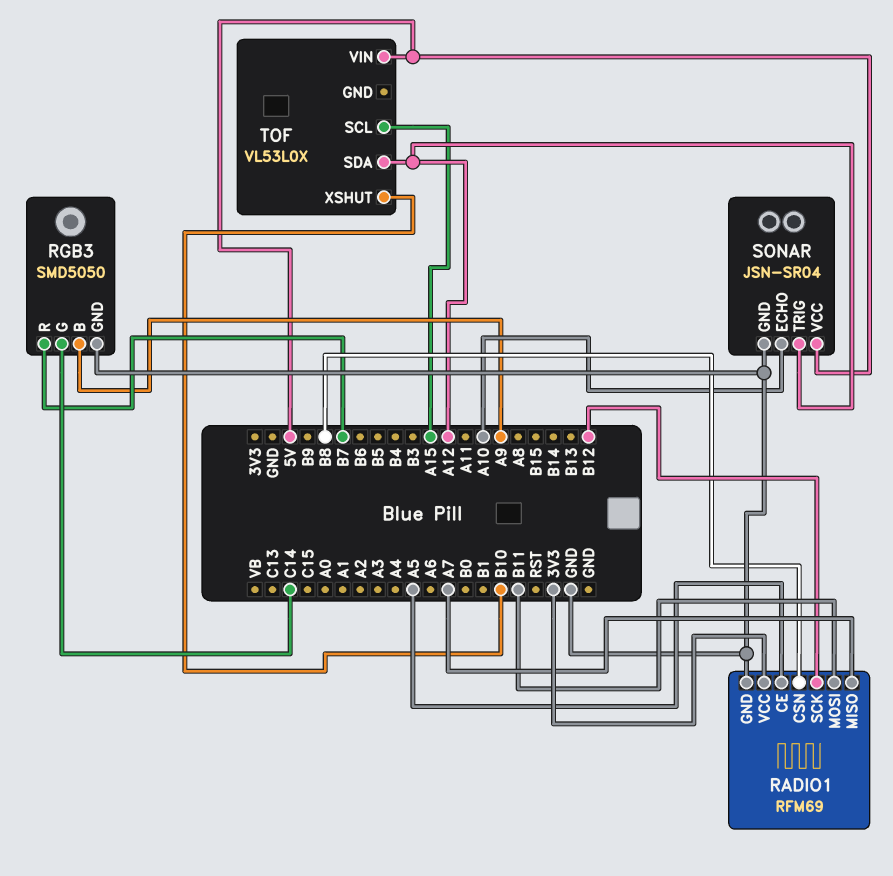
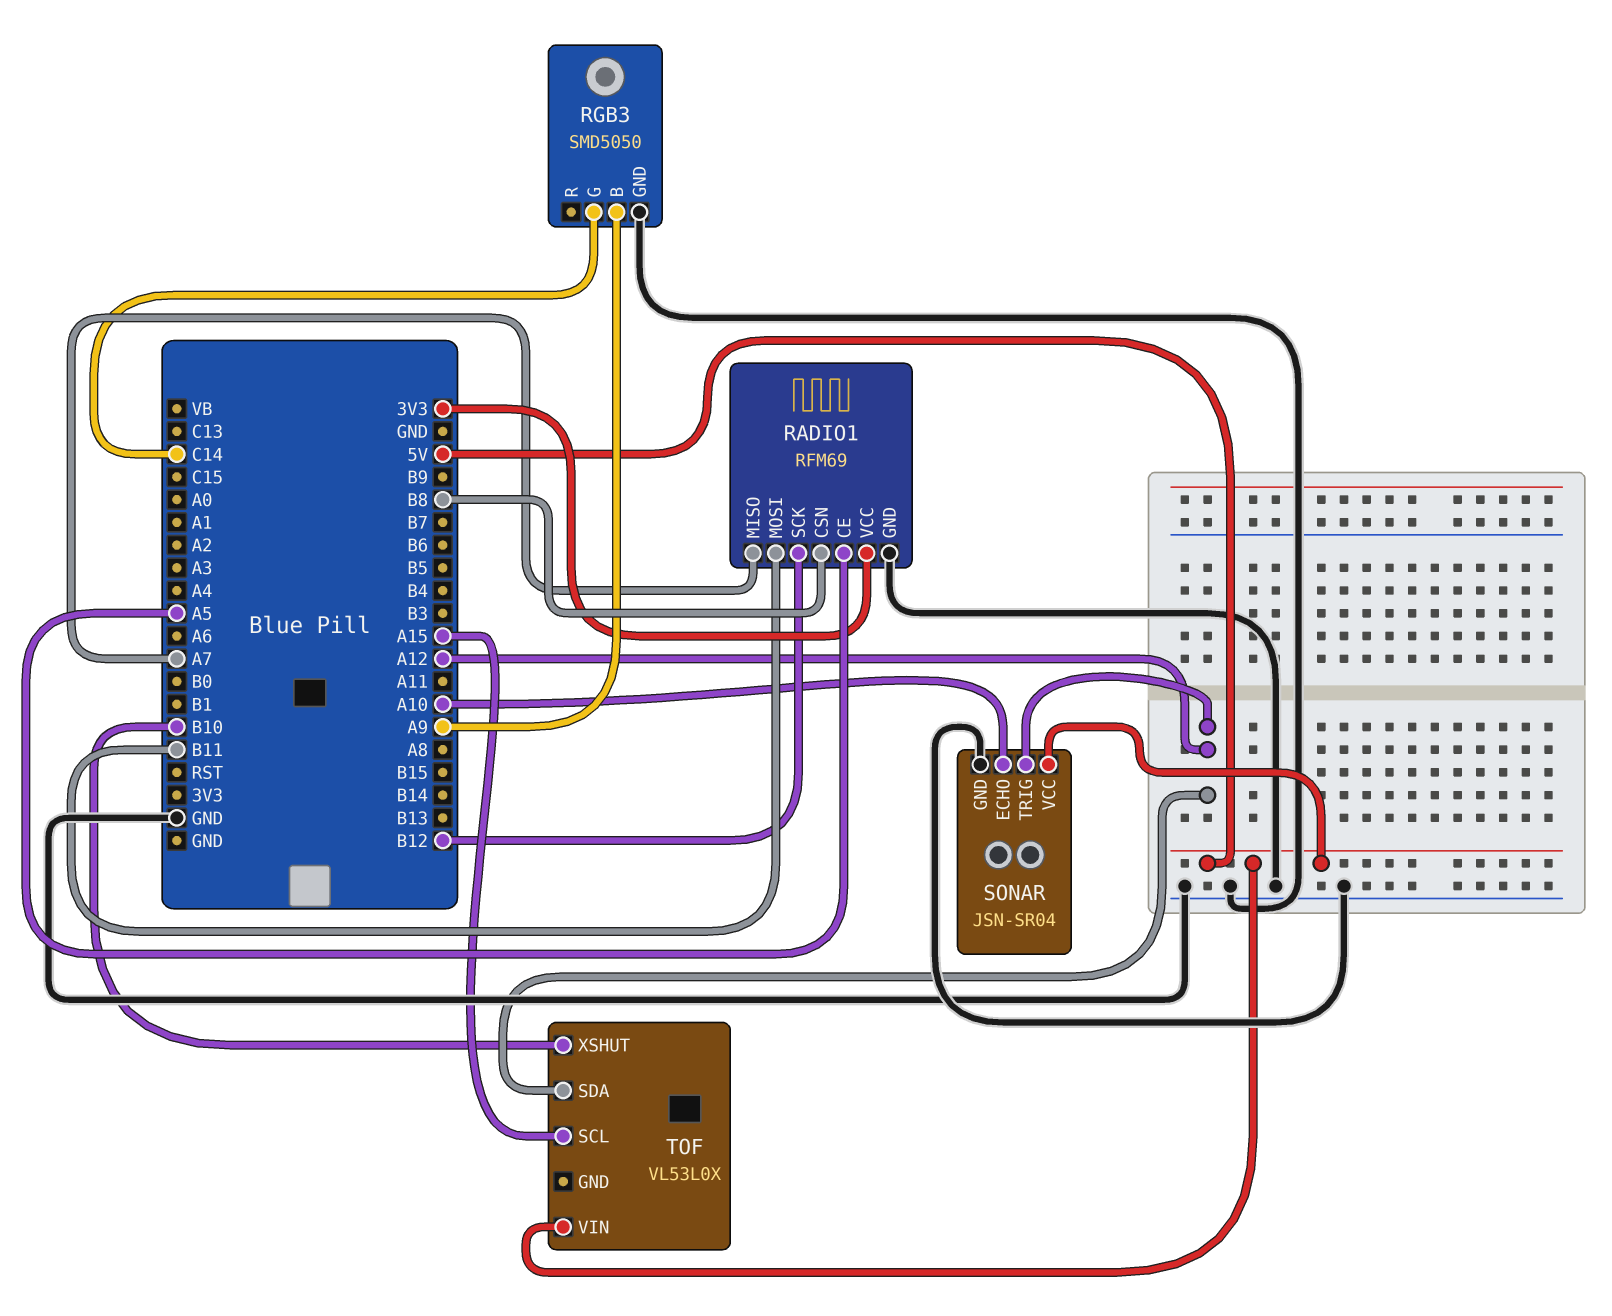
RGB3 pin R: B7 -> none

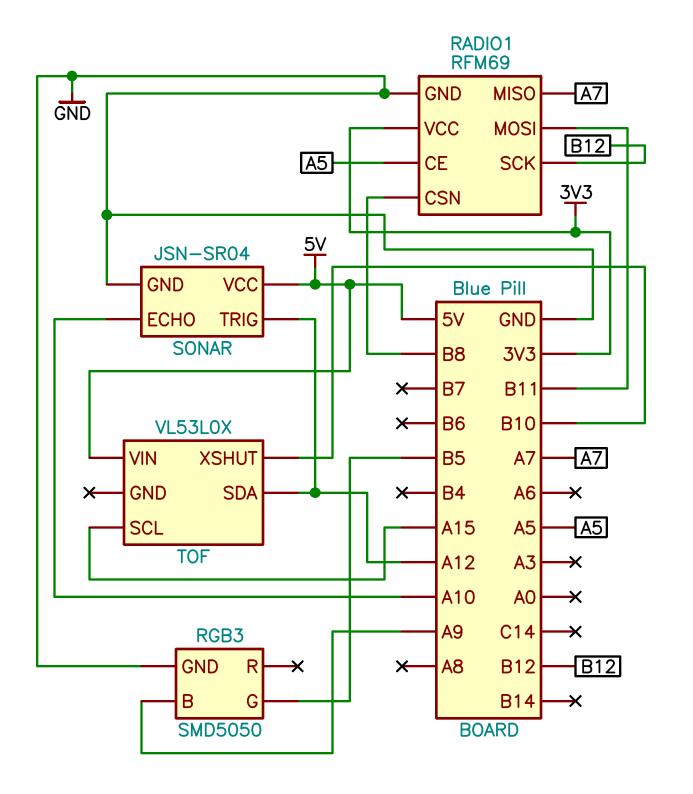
RGB3 pin G: C14 -> B5

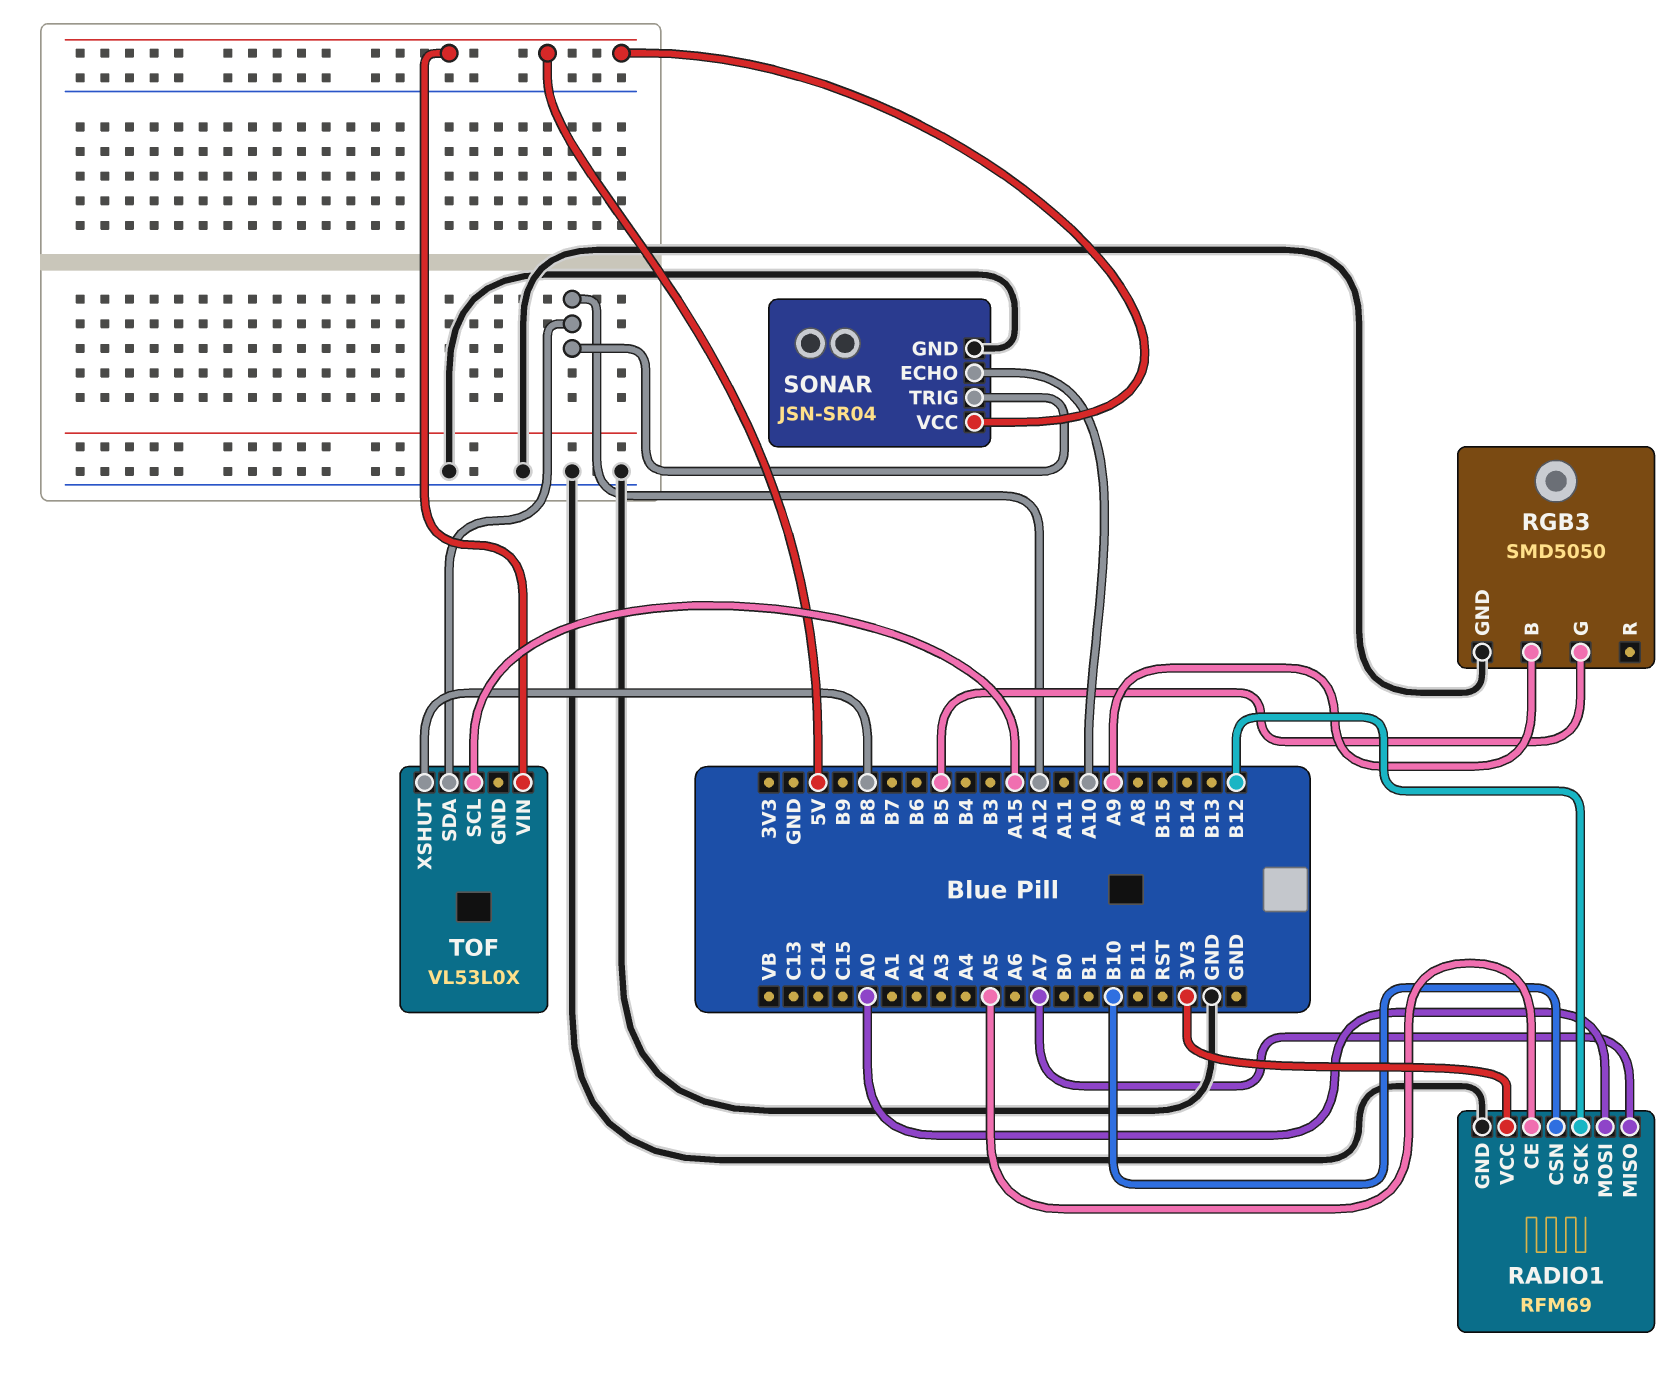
RADIO1 pin CSN: B8 -> B10
RADIO1 pin MOSI: B11 -> A0
TOF pin XSHUT: B10 -> B8

